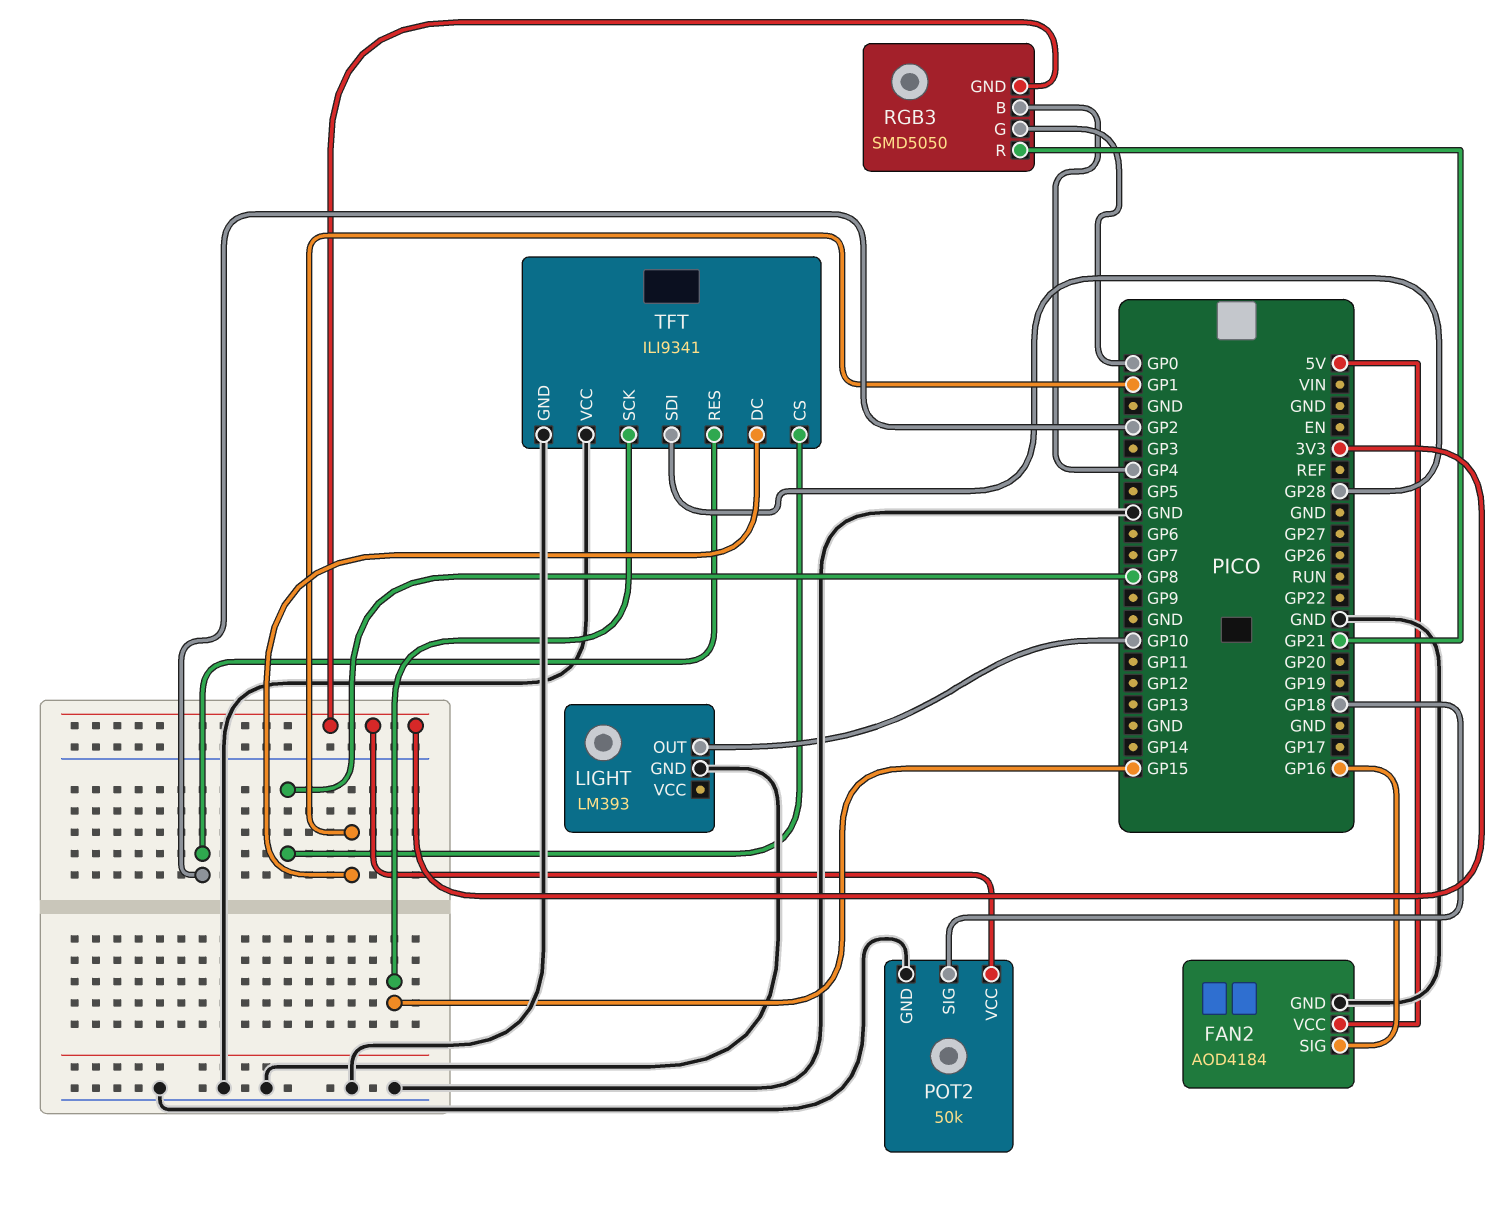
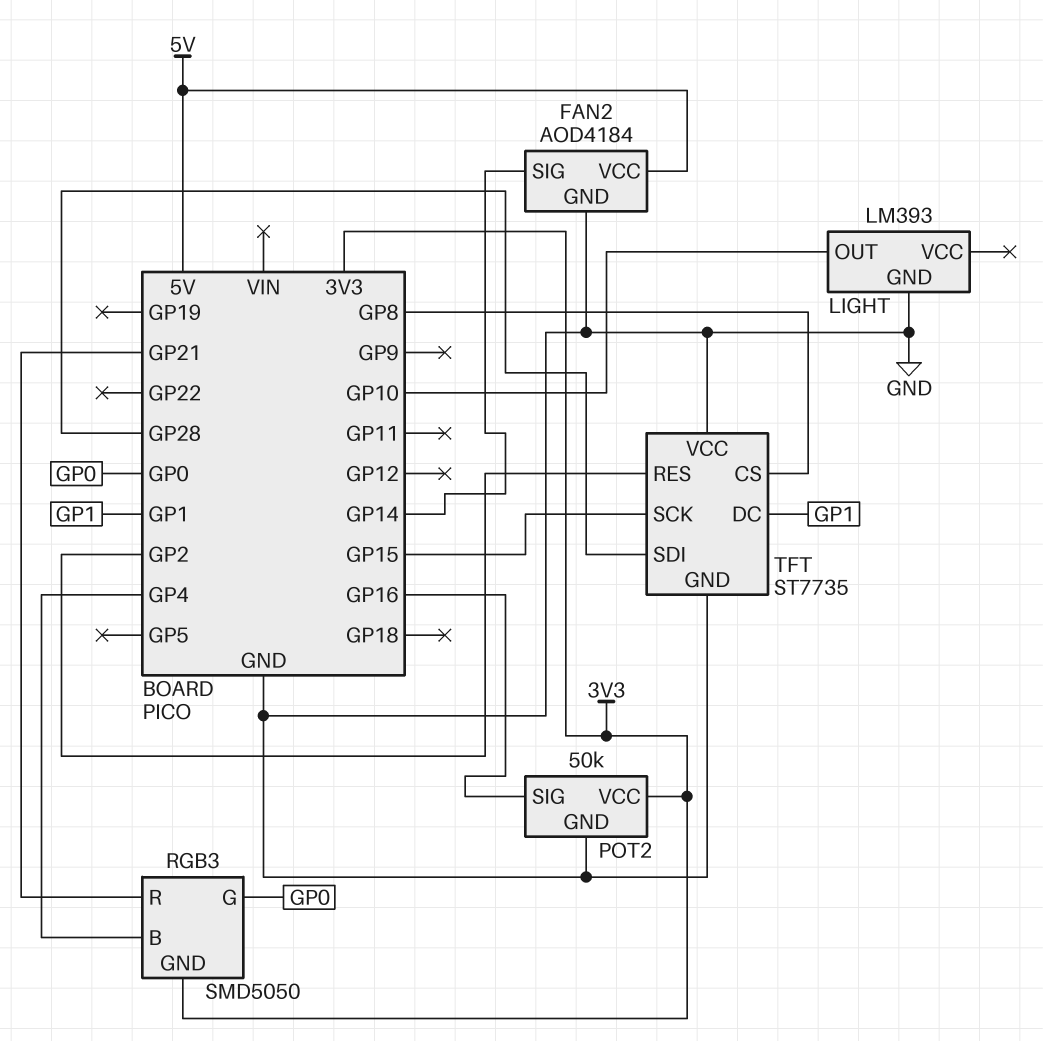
FAN2 pin SIG: GP16 -> GP14
POT2 pin SIG: GP18 -> GP16
TFT: ILI9341 -> ST7735

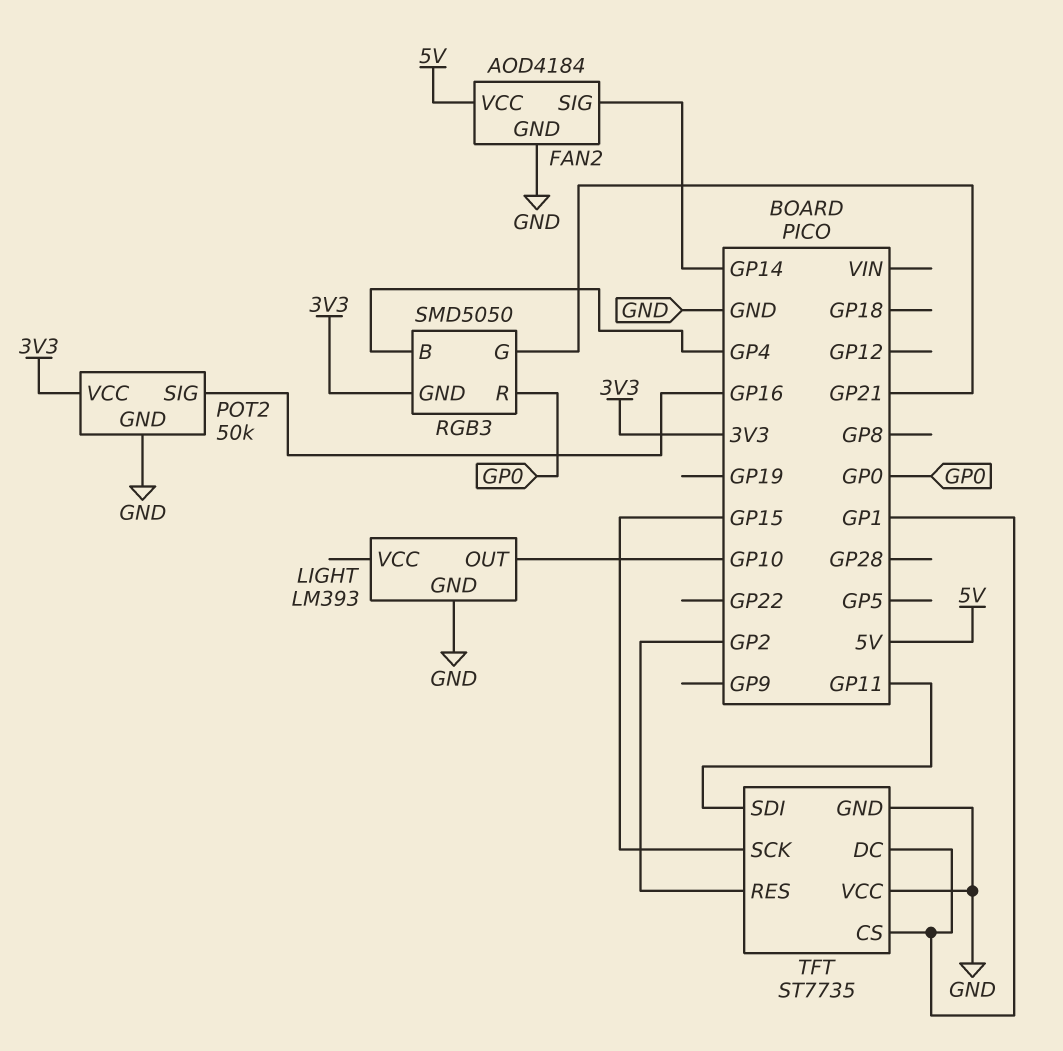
RGB3 pin G: GP0 -> GP21
RGB3 pin R: GP21 -> GP0
TFT pin CS: GP8 -> GP1
TFT pin SDI: GP28 -> GP11

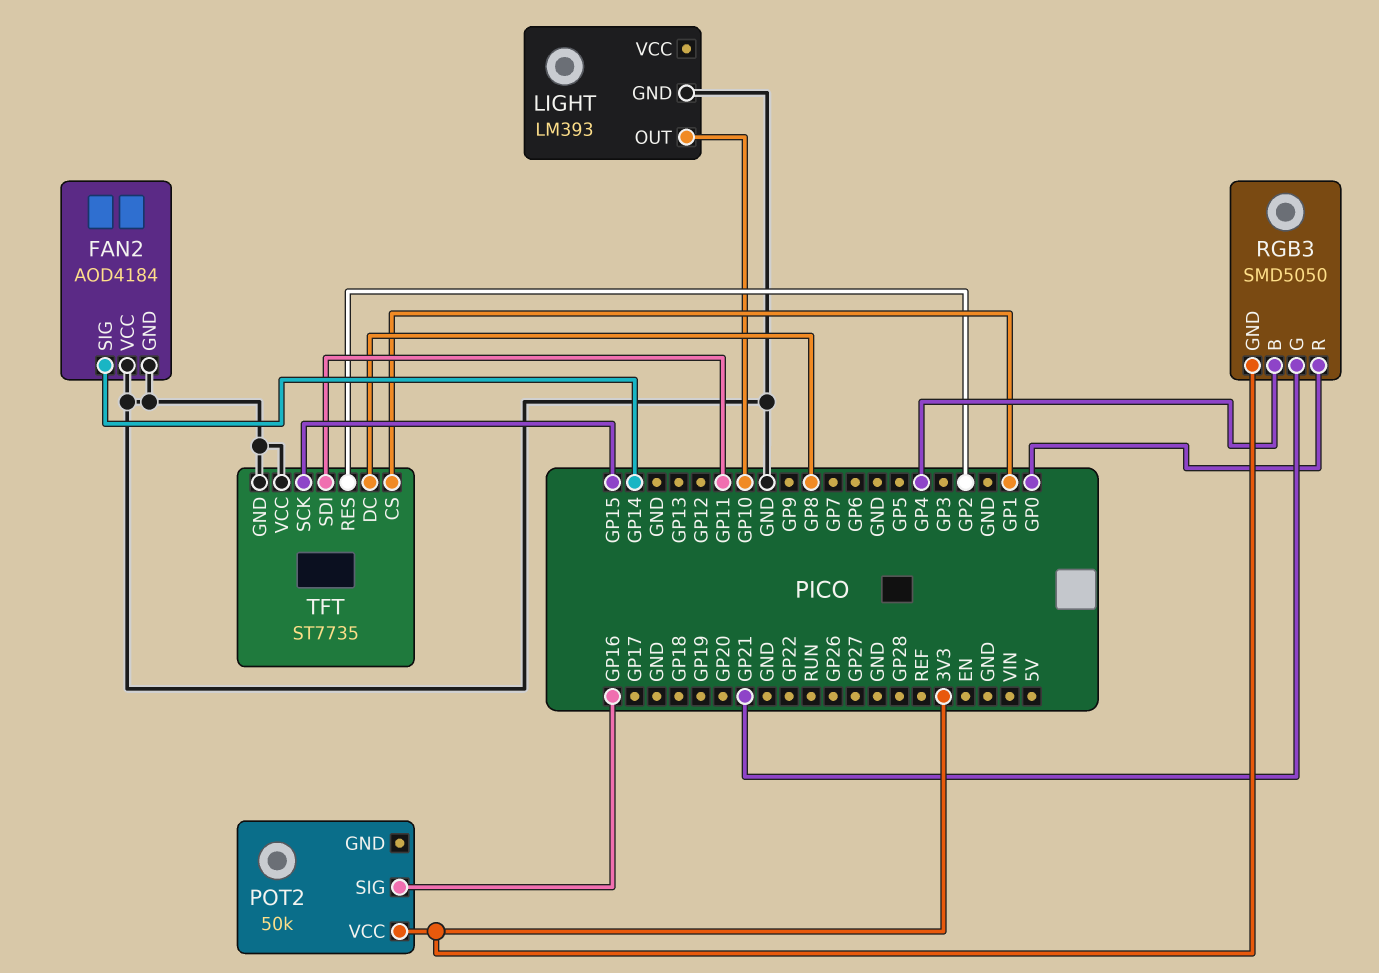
FAN2 pin VCC: 5V -> GND
POT2 pin GND: GND -> none
TFT pin DC: GP1 -> GP8

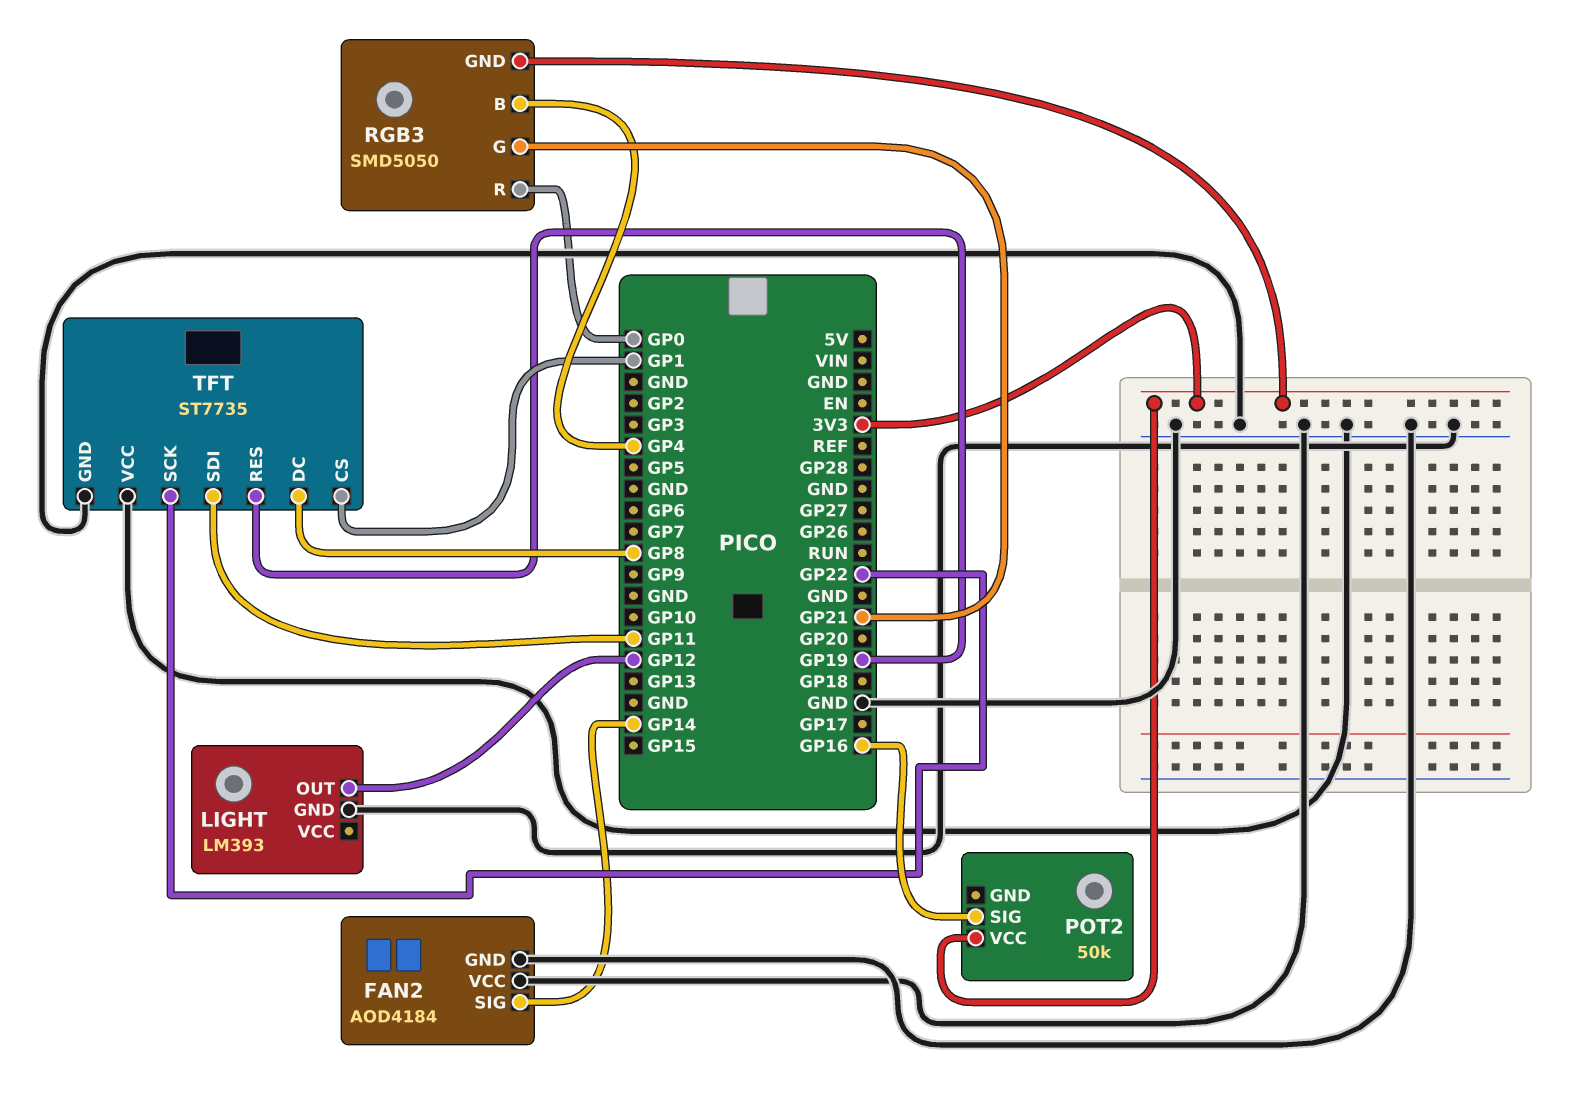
LIGHT pin OUT: GP10 -> GP12
TFT pin RES: GP2 -> GP19
TFT pin SCK: GP15 -> GP22

